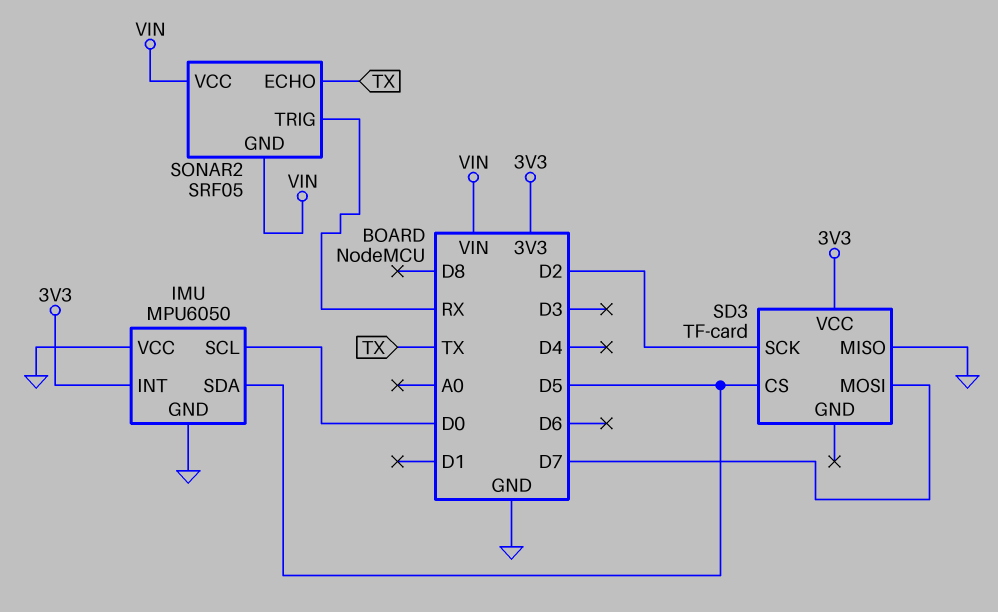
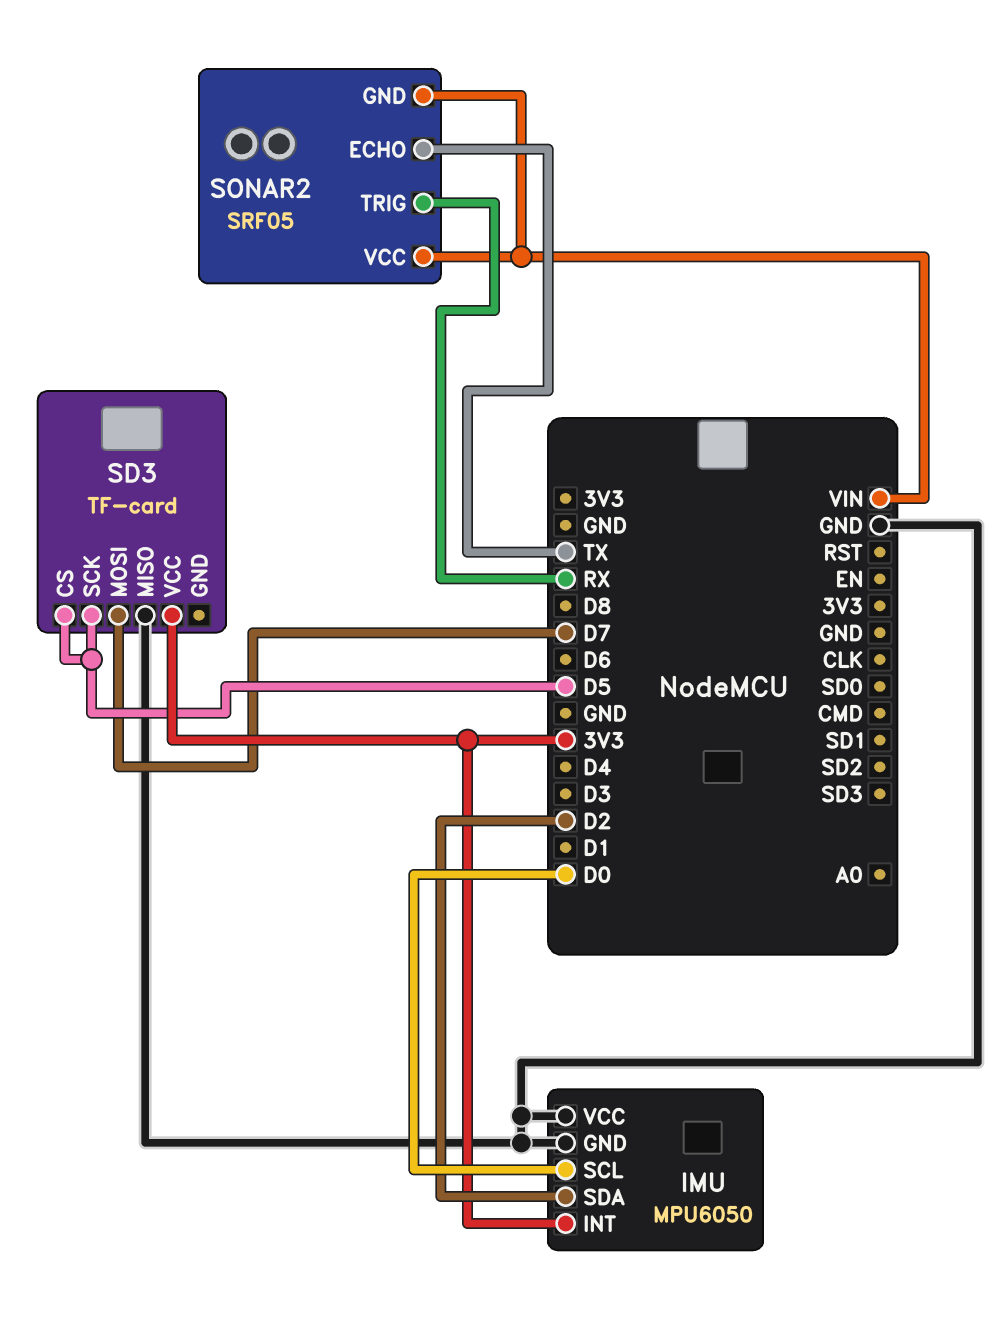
IMU pin SDA: D5 -> D2
SD3 pin SCK: D2 -> D5

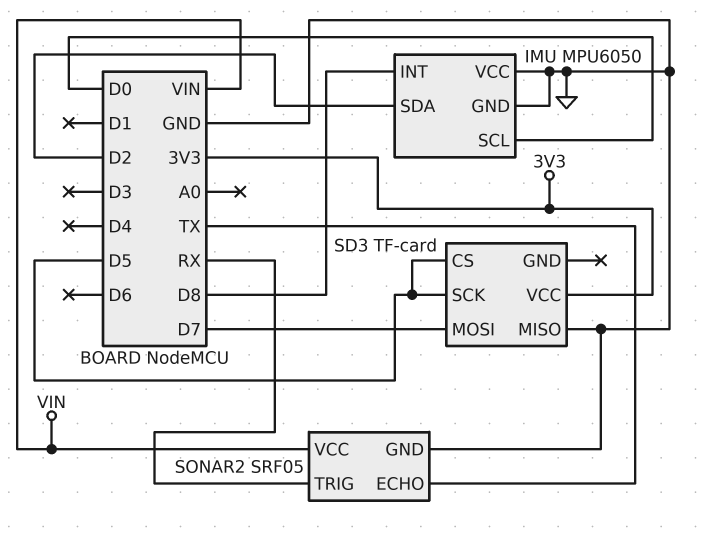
IMU pin INT: 3V3 -> D8
SONAR2 pin GND: VIN -> GND

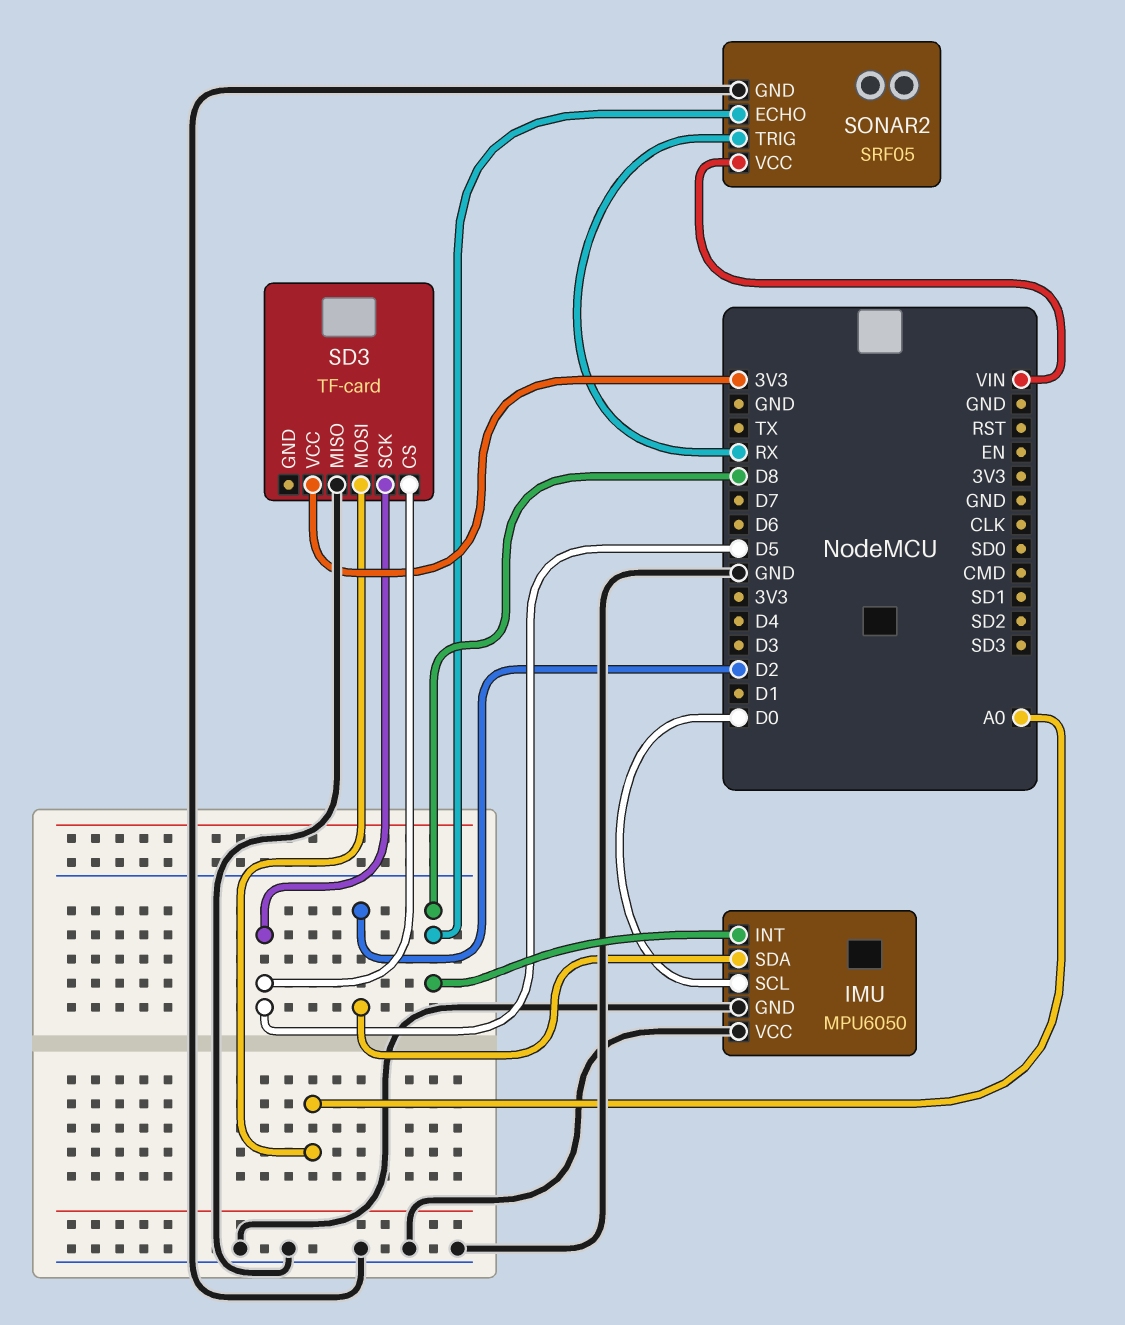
SD3 pin MOSI: D7 -> A0
SONAR2 pin ECHO: TX -> D8

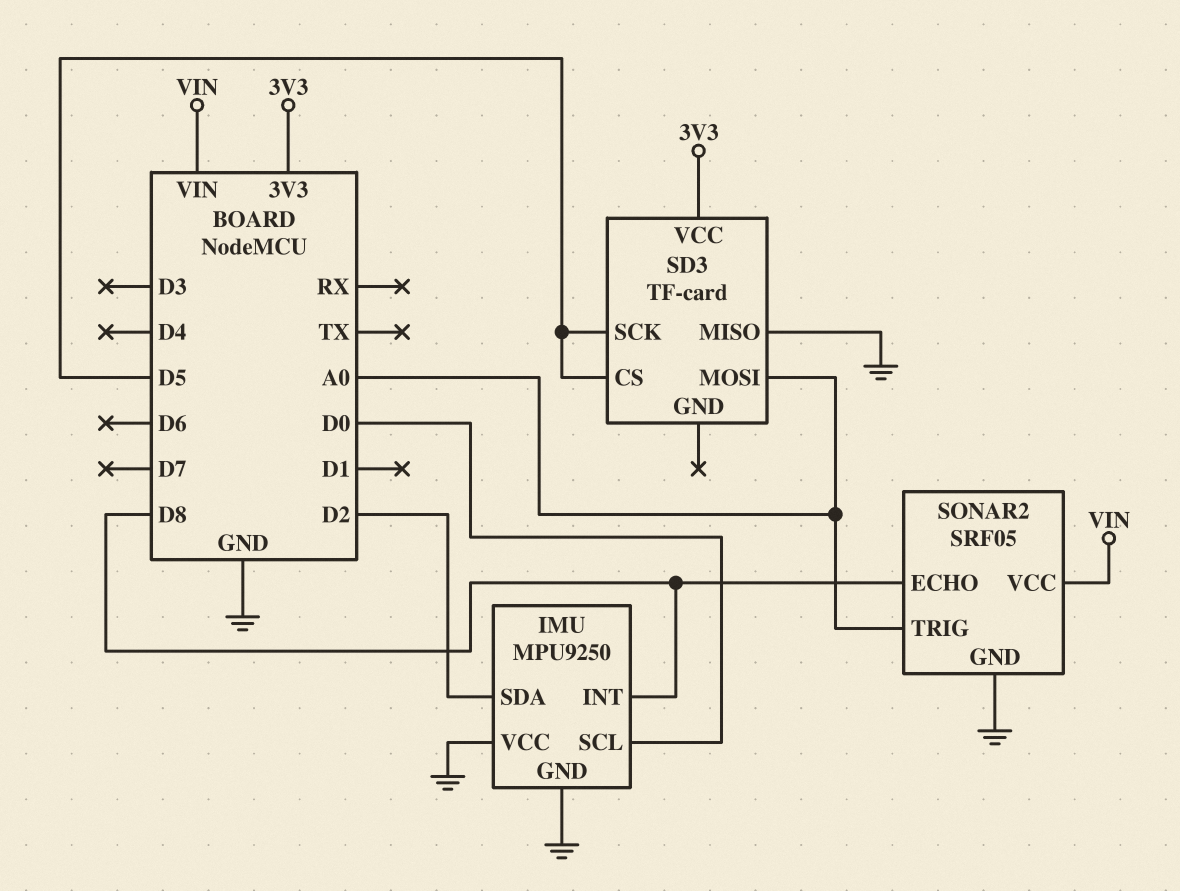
IMU: MPU6050 -> MPU9250
SONAR2 pin TRIG: RX -> A0

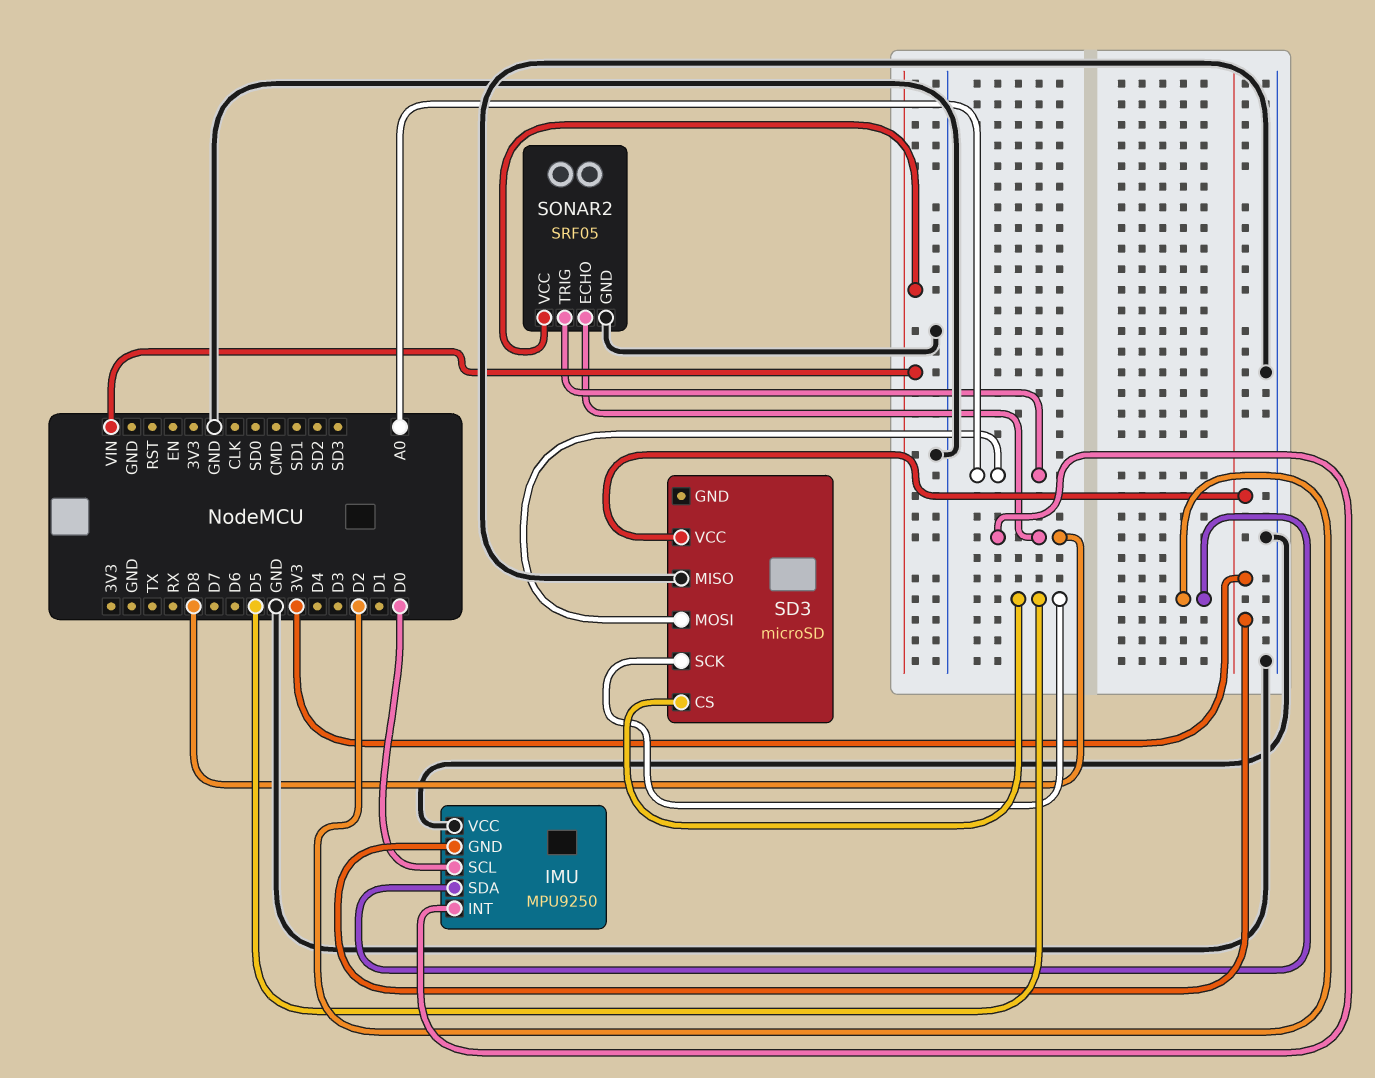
IMU pin GND: GND -> 3V3
SD3: TF-card -> microSD

